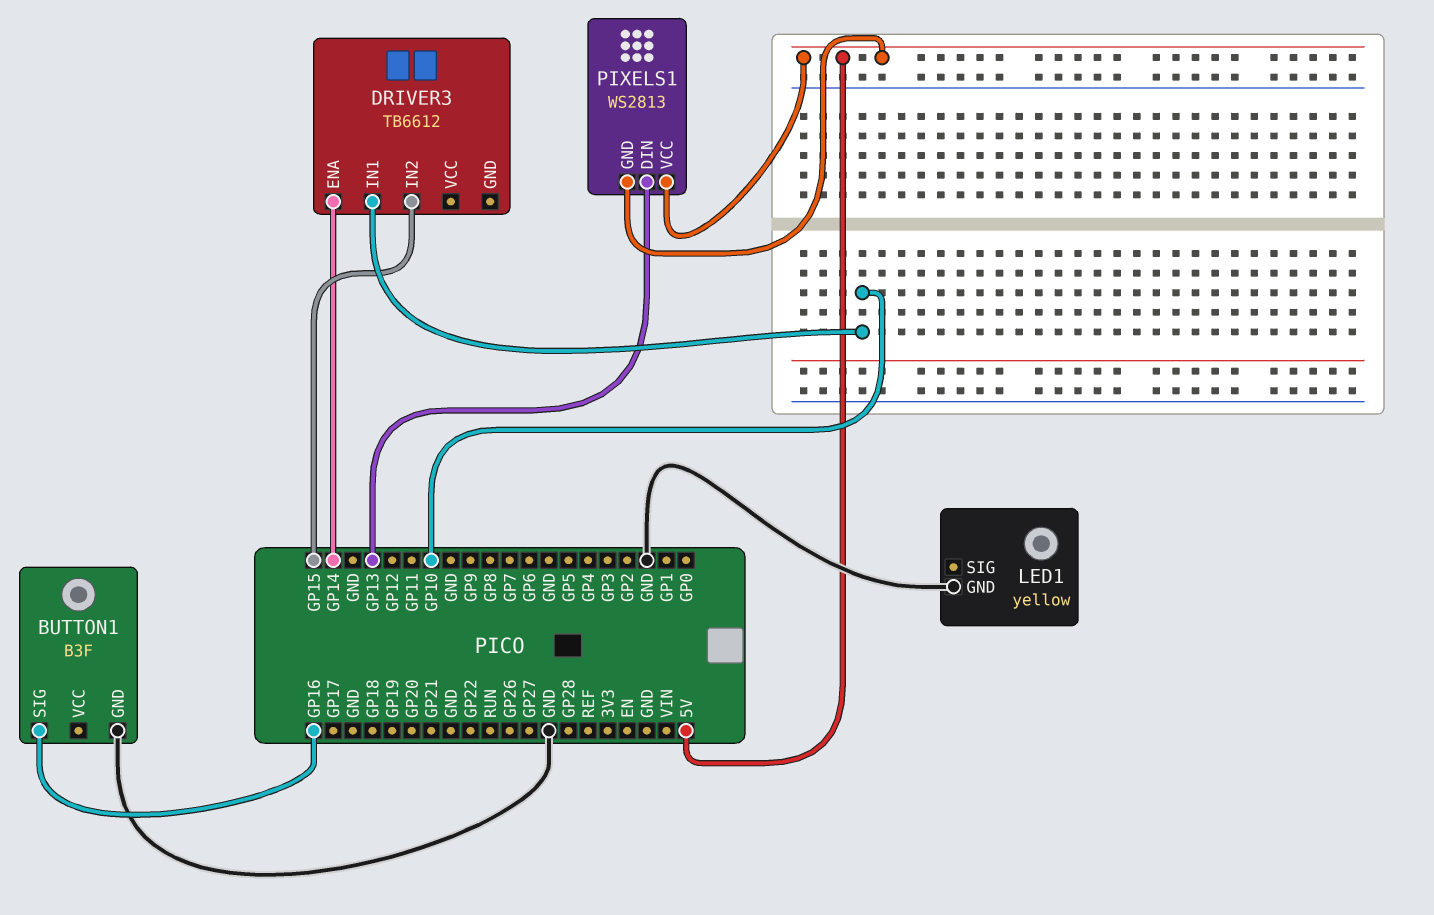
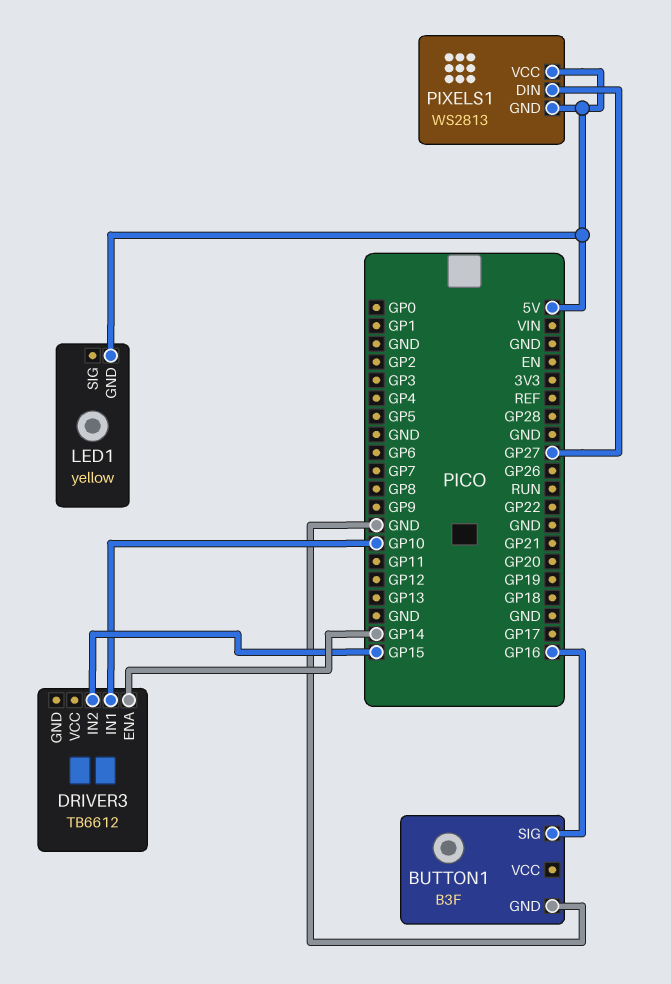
LED1 pin GND: GND -> 5V
PIXELS1 pin DIN: GP13 -> GP27

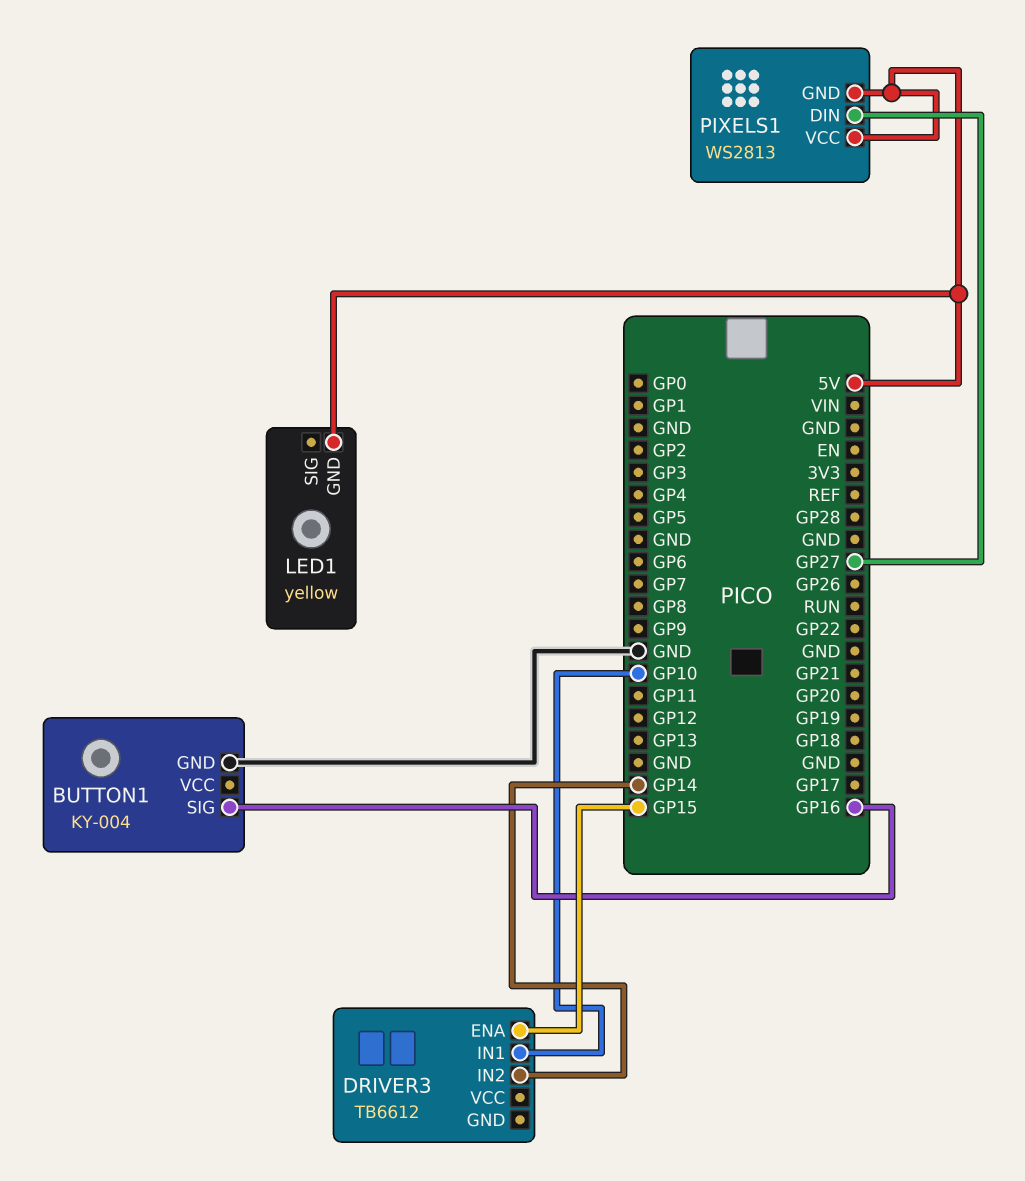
BUTTON1: B3F -> KY-004
DRIVER3 pin ENA: GP14 -> GP15
DRIVER3 pin IN2: GP15 -> GP14

